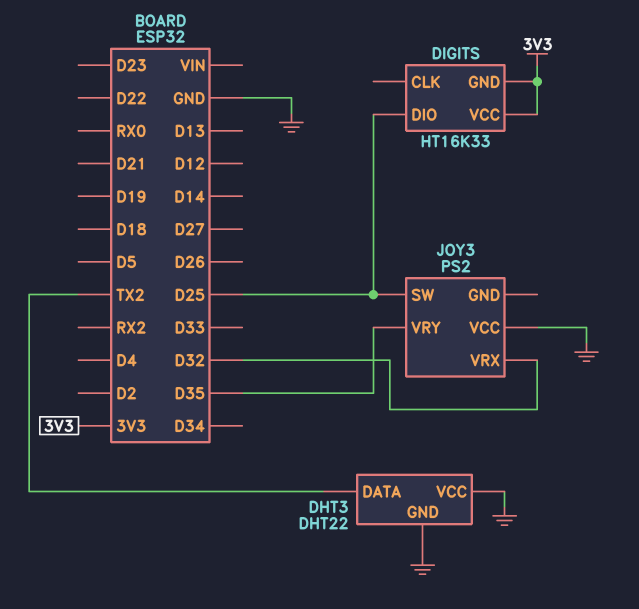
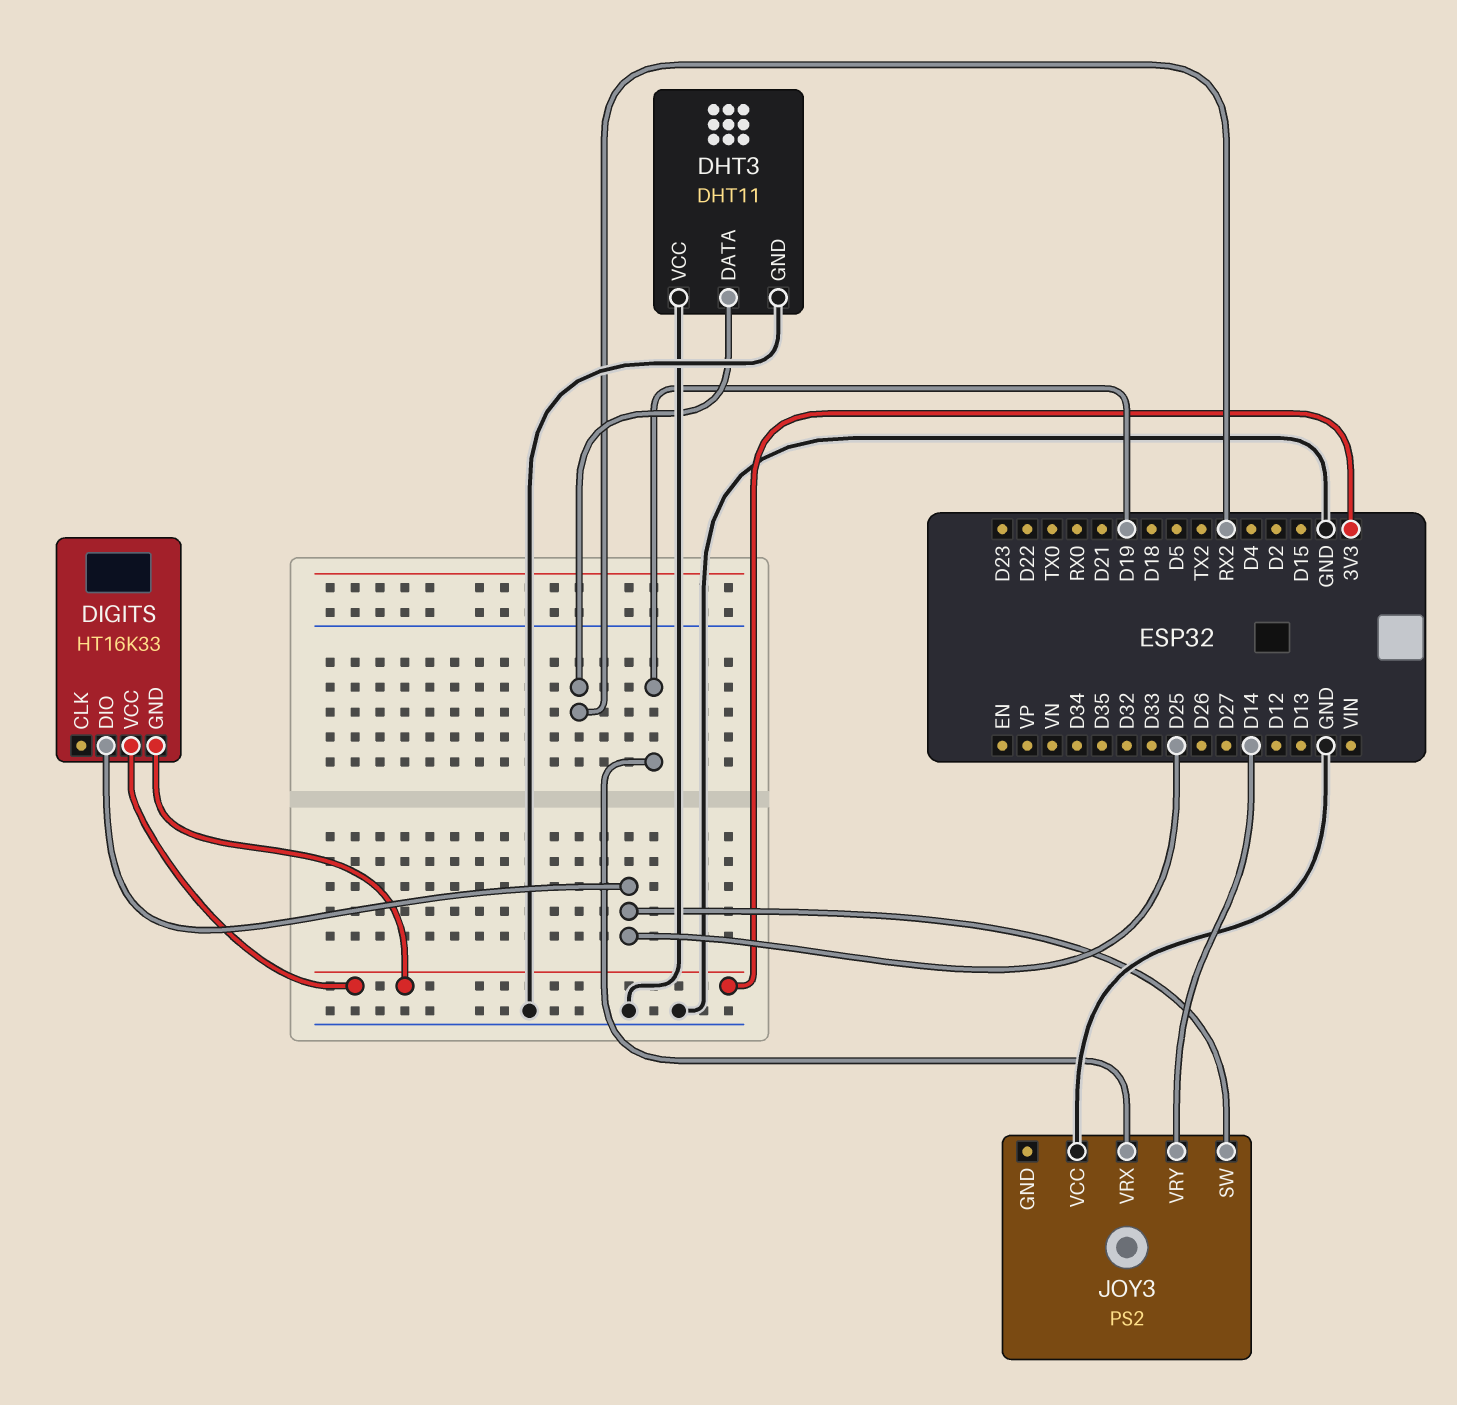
DHT3: DHT22 -> DHT11
DHT3 pin DATA: TX2 -> RX2
JOY3 pin VRX: D32 -> D19
JOY3 pin VRY: D35 -> D14

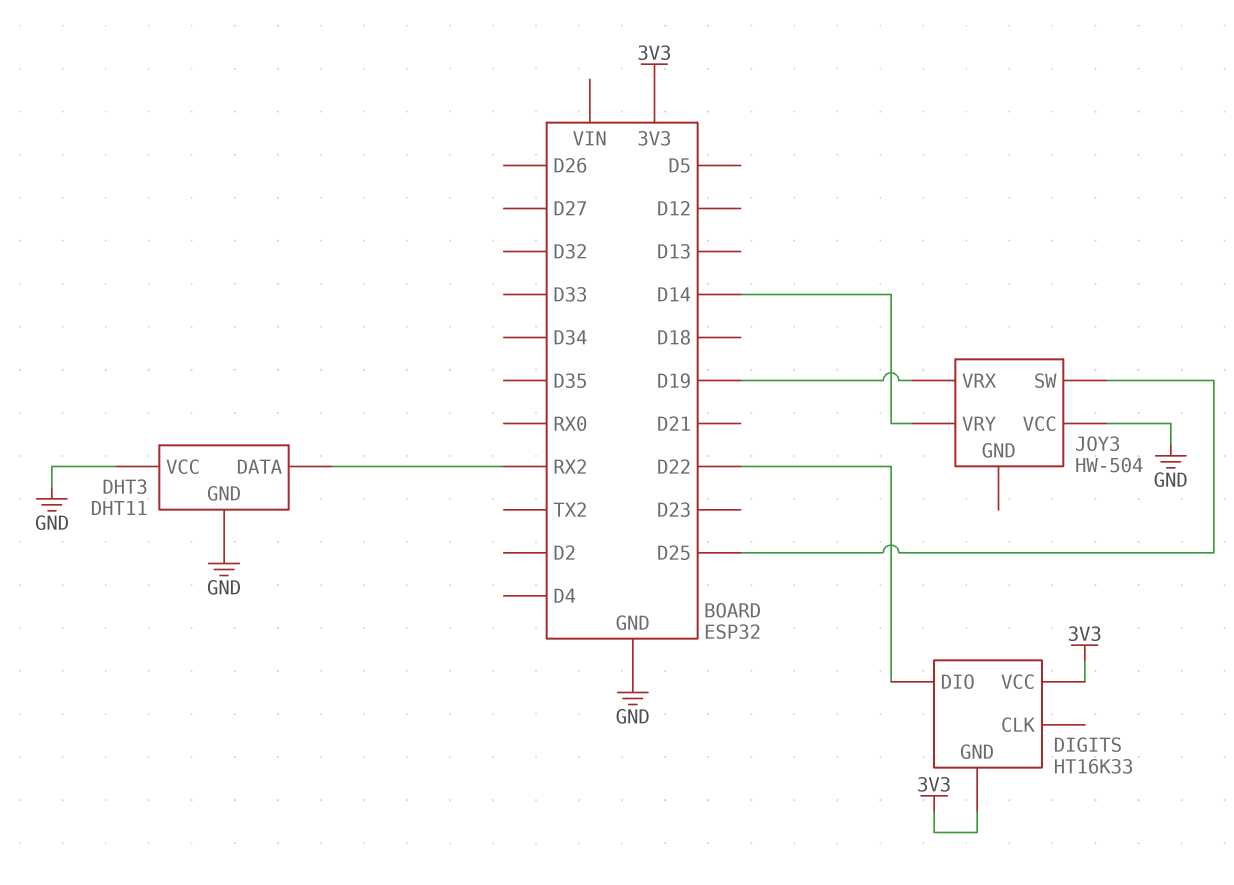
DIGITS pin DIO: D25 -> D22
JOY3: PS2 -> HW-504

